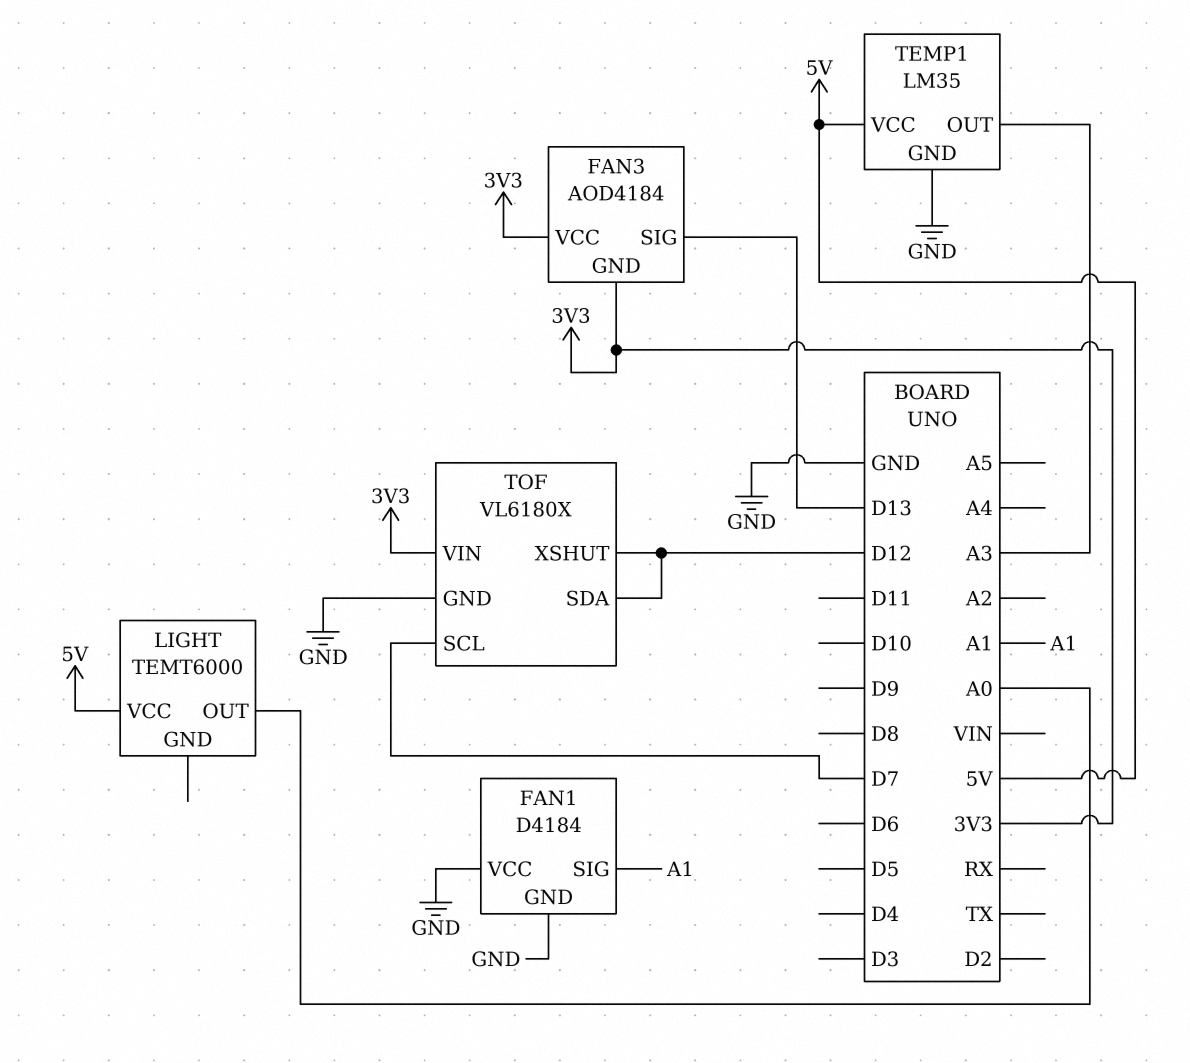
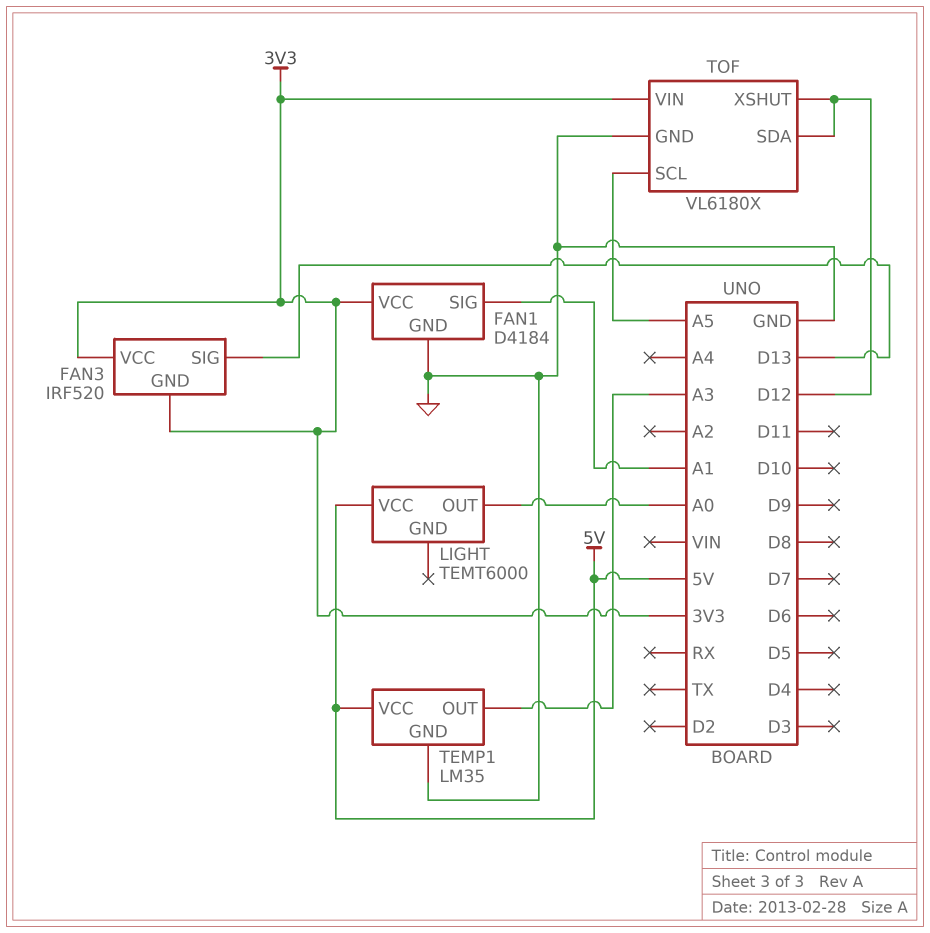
FAN1 pin VCC: GND -> 3V3
FAN3: AOD4184 -> IRF520
TOF pin SCL: D7 -> A5

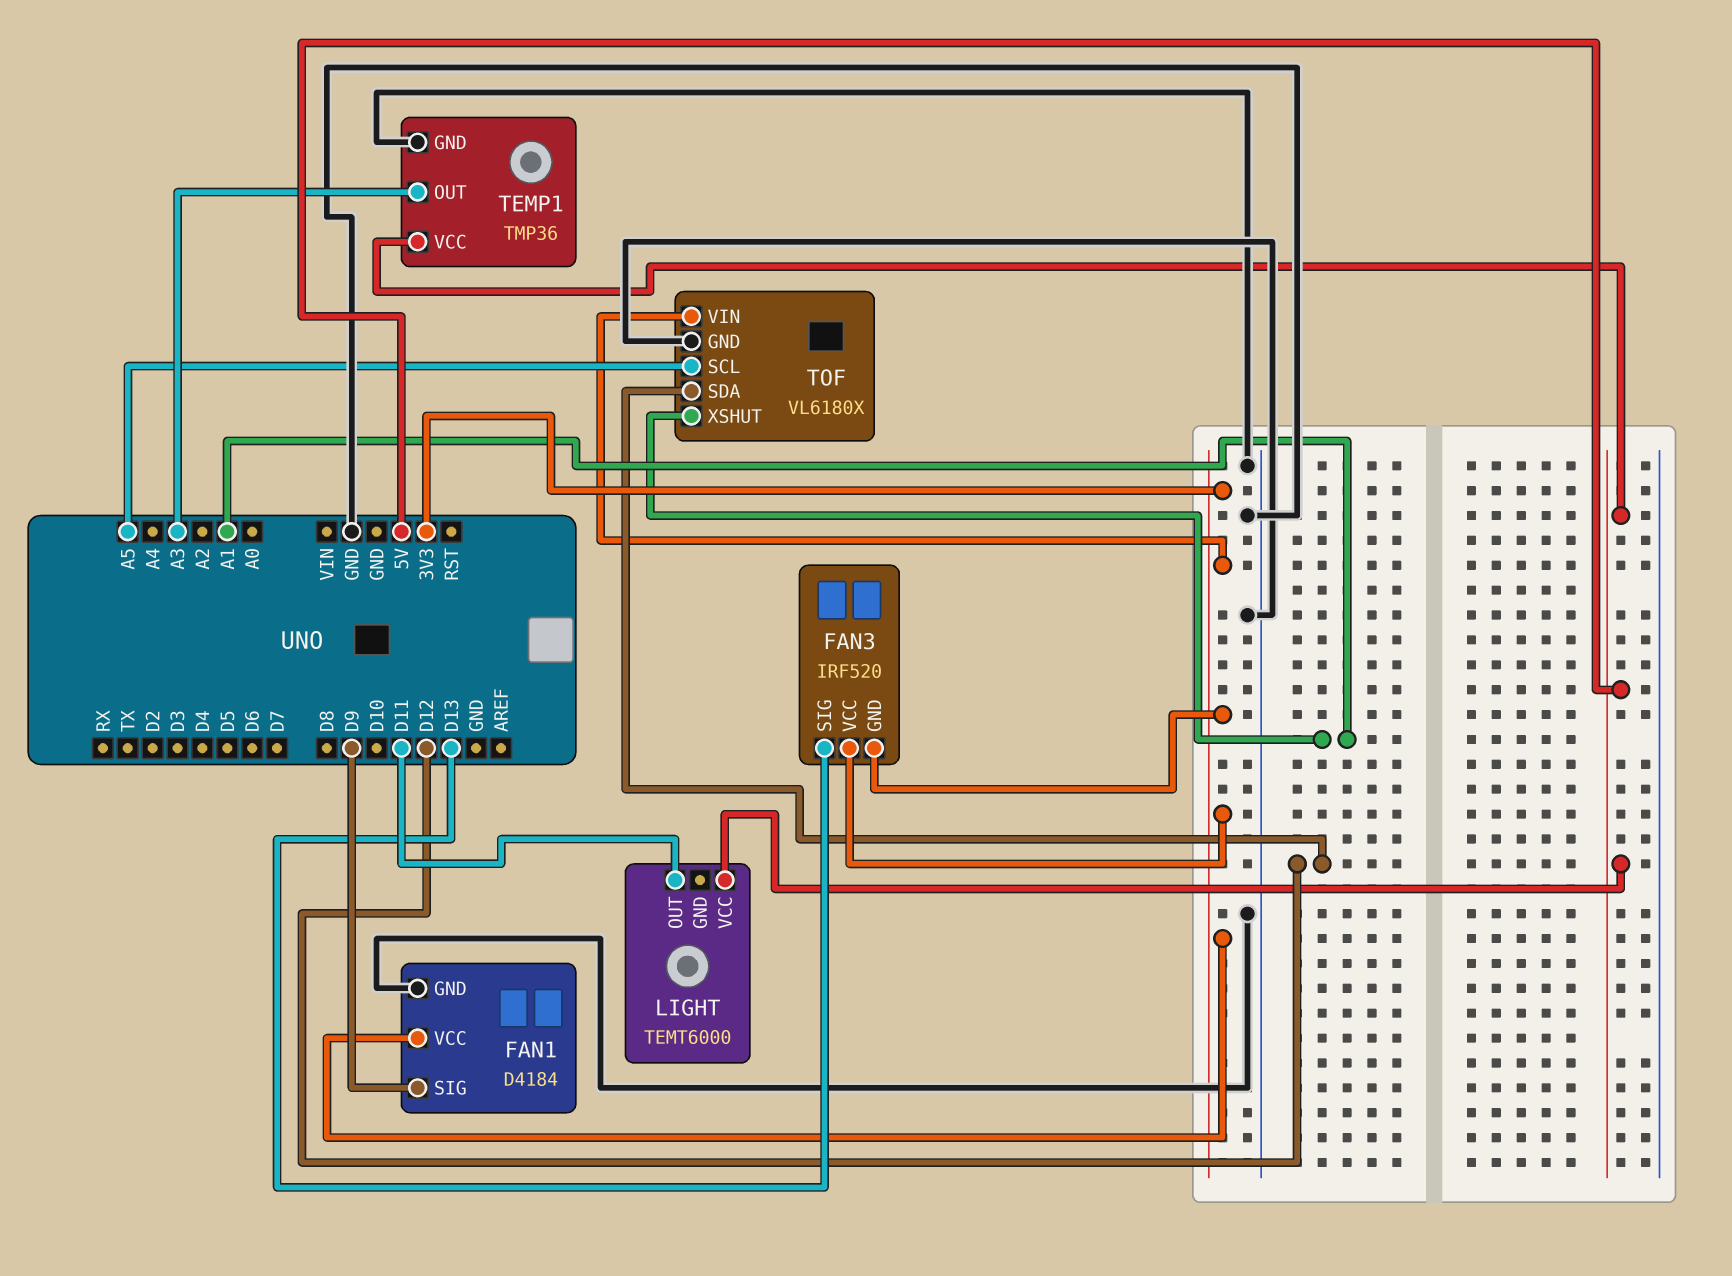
FAN1 pin SIG: A1 -> D9
LIGHT pin OUT: A0 -> D11
TEMP1: LM35 -> TMP36
TOF pin XSHUT: D12 -> A1

